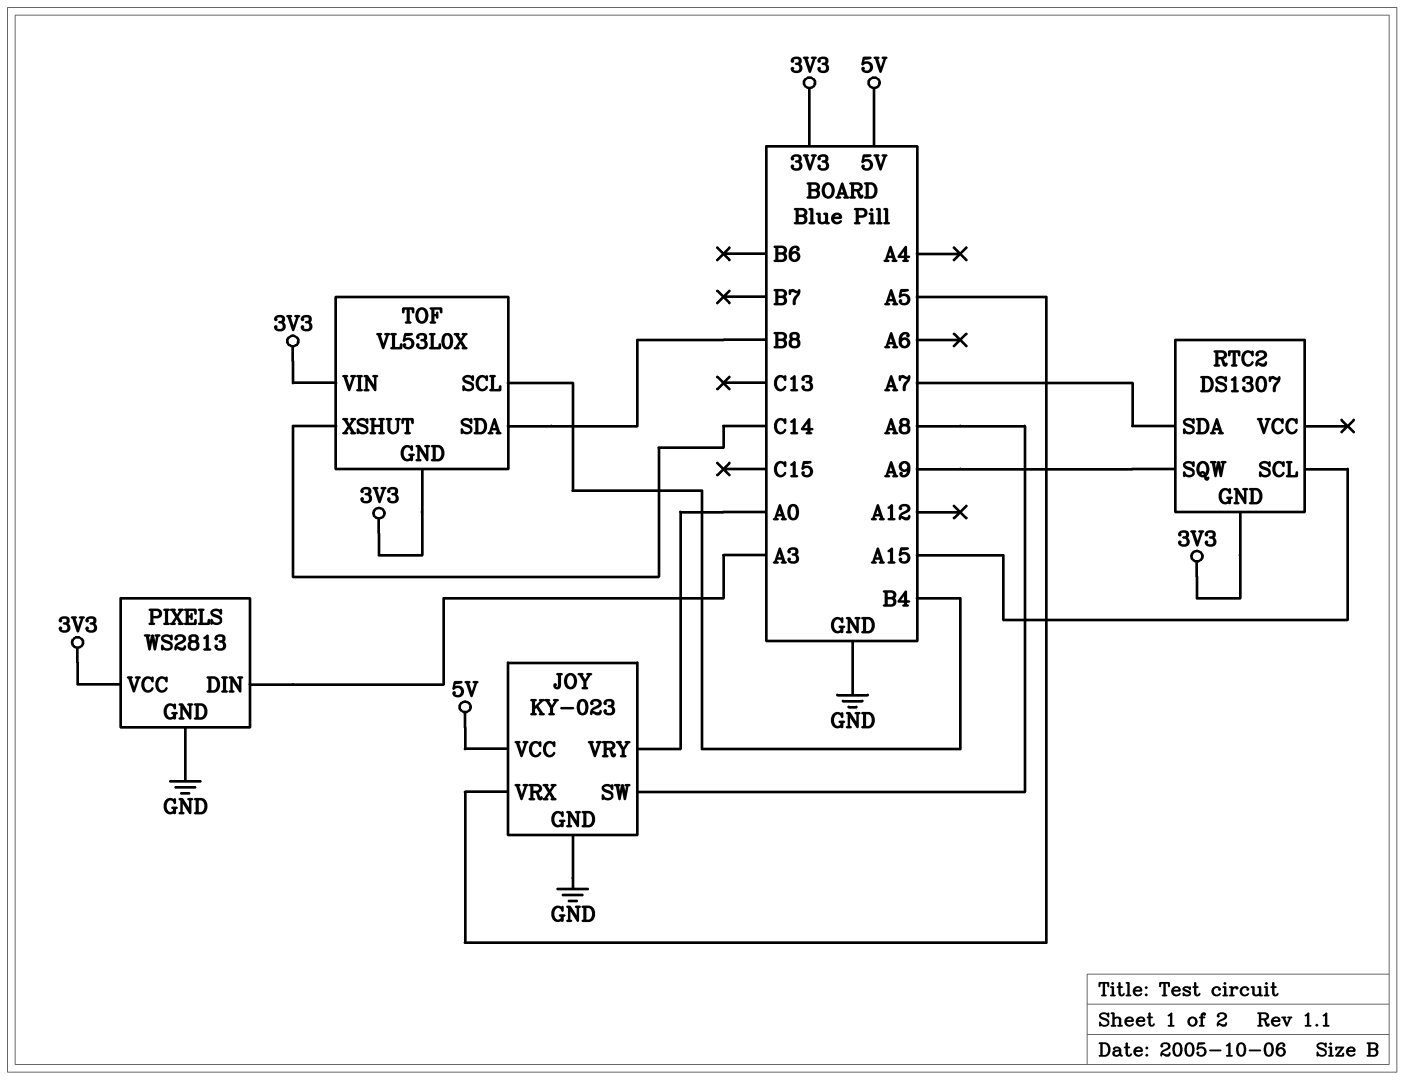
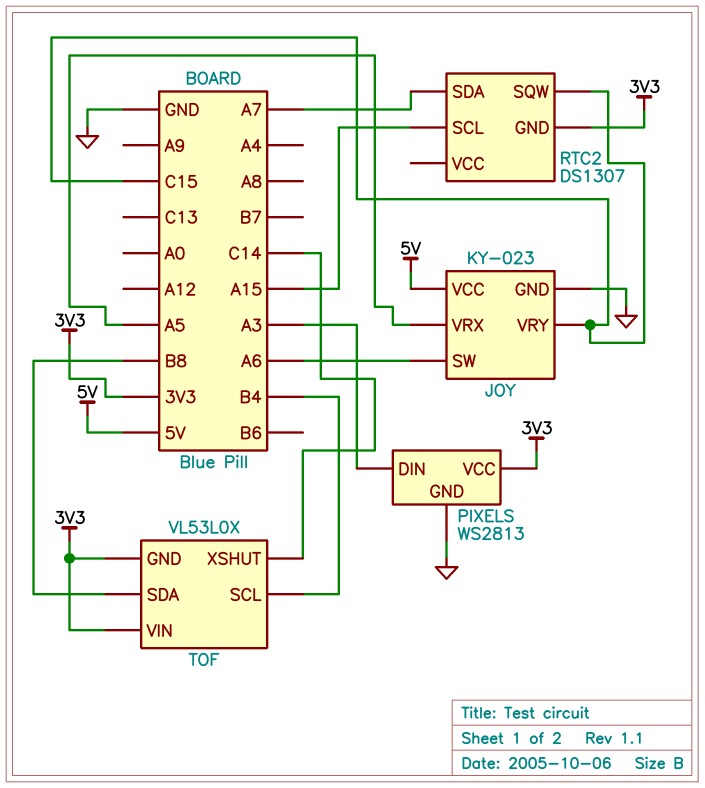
JOY pin SW: A8 -> A6
JOY pin VRY: A0 -> C15
RTC2 pin SQW: A9 -> C15

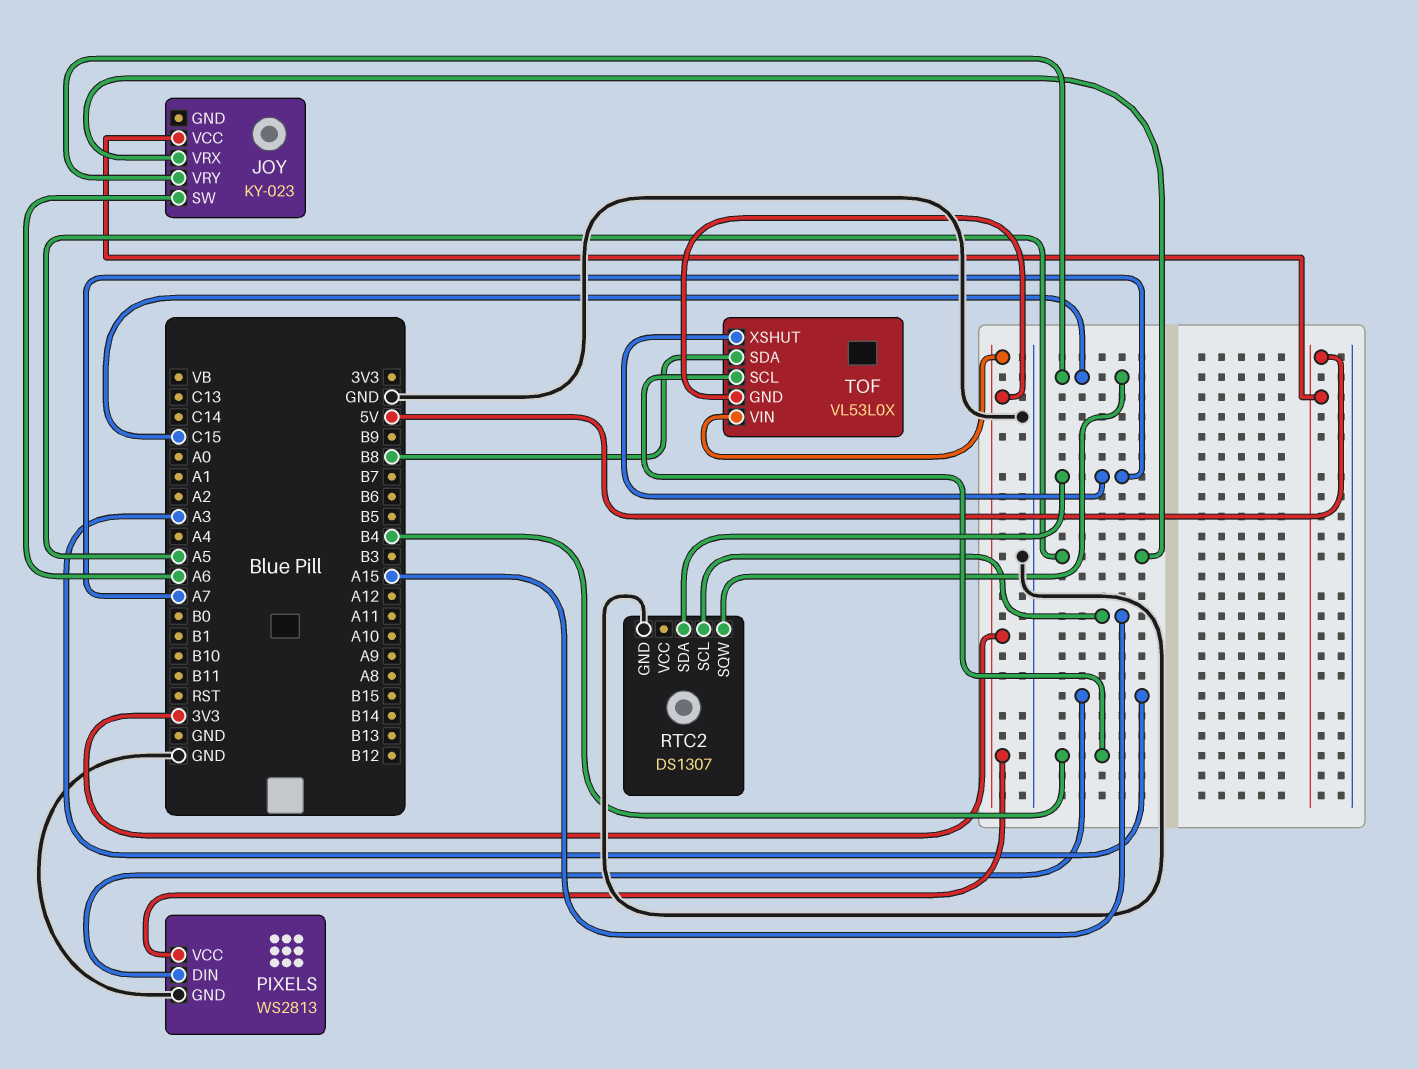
JOY pin GND: GND -> none
RTC2 pin GND: 3V3 -> GND
TOF pin XSHUT: C14 -> A7

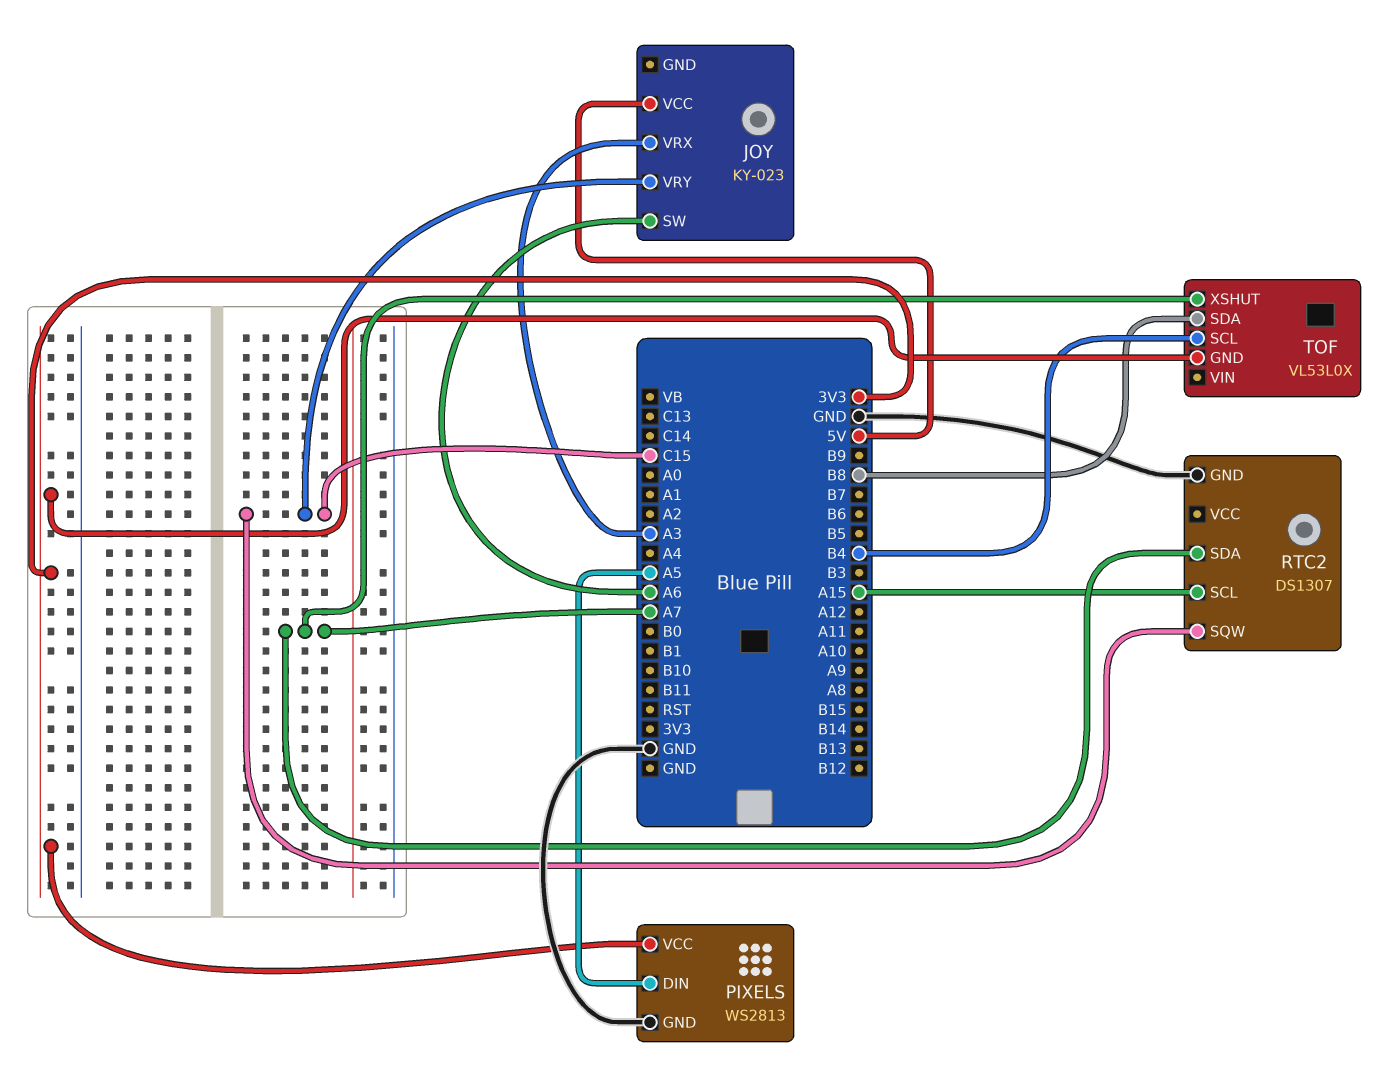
JOY pin VRX: A5 -> A3
PIXELS pin DIN: A3 -> A5
TOF pin VIN: 3V3 -> none

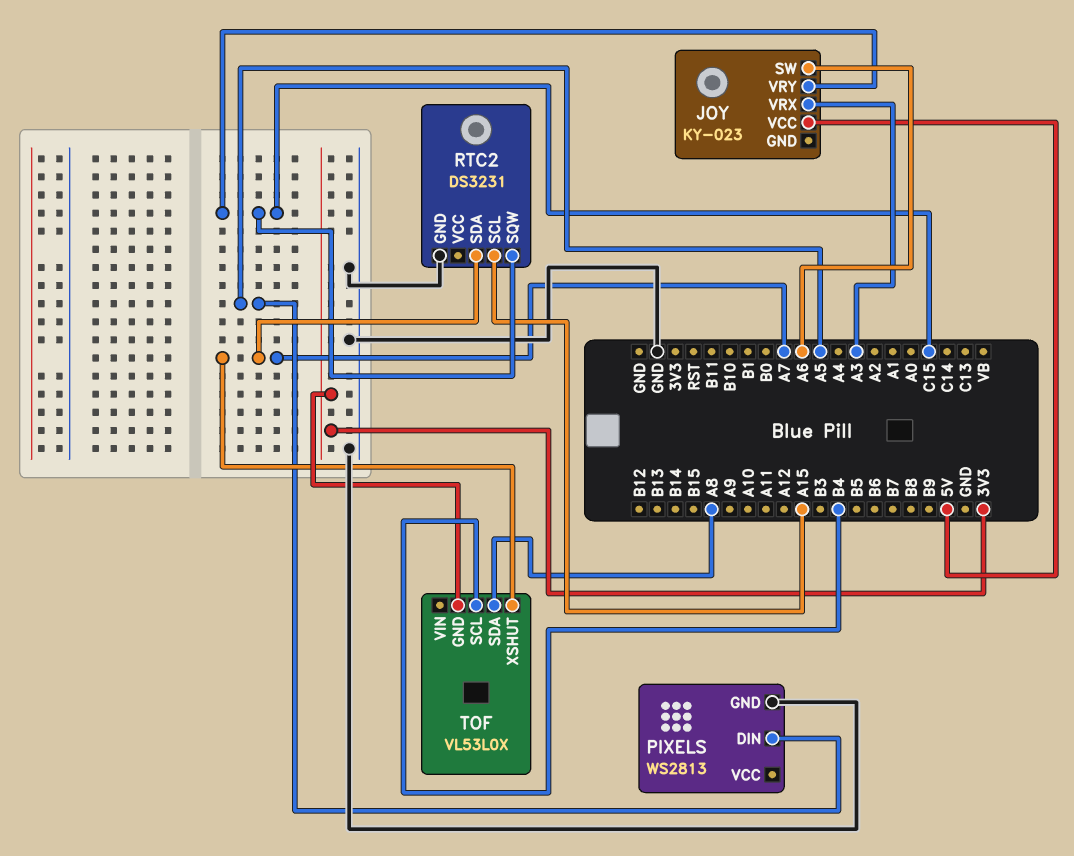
PIXELS pin VCC: 3V3 -> none
RTC2: DS1307 -> DS3231
TOF pin SDA: B8 -> A8

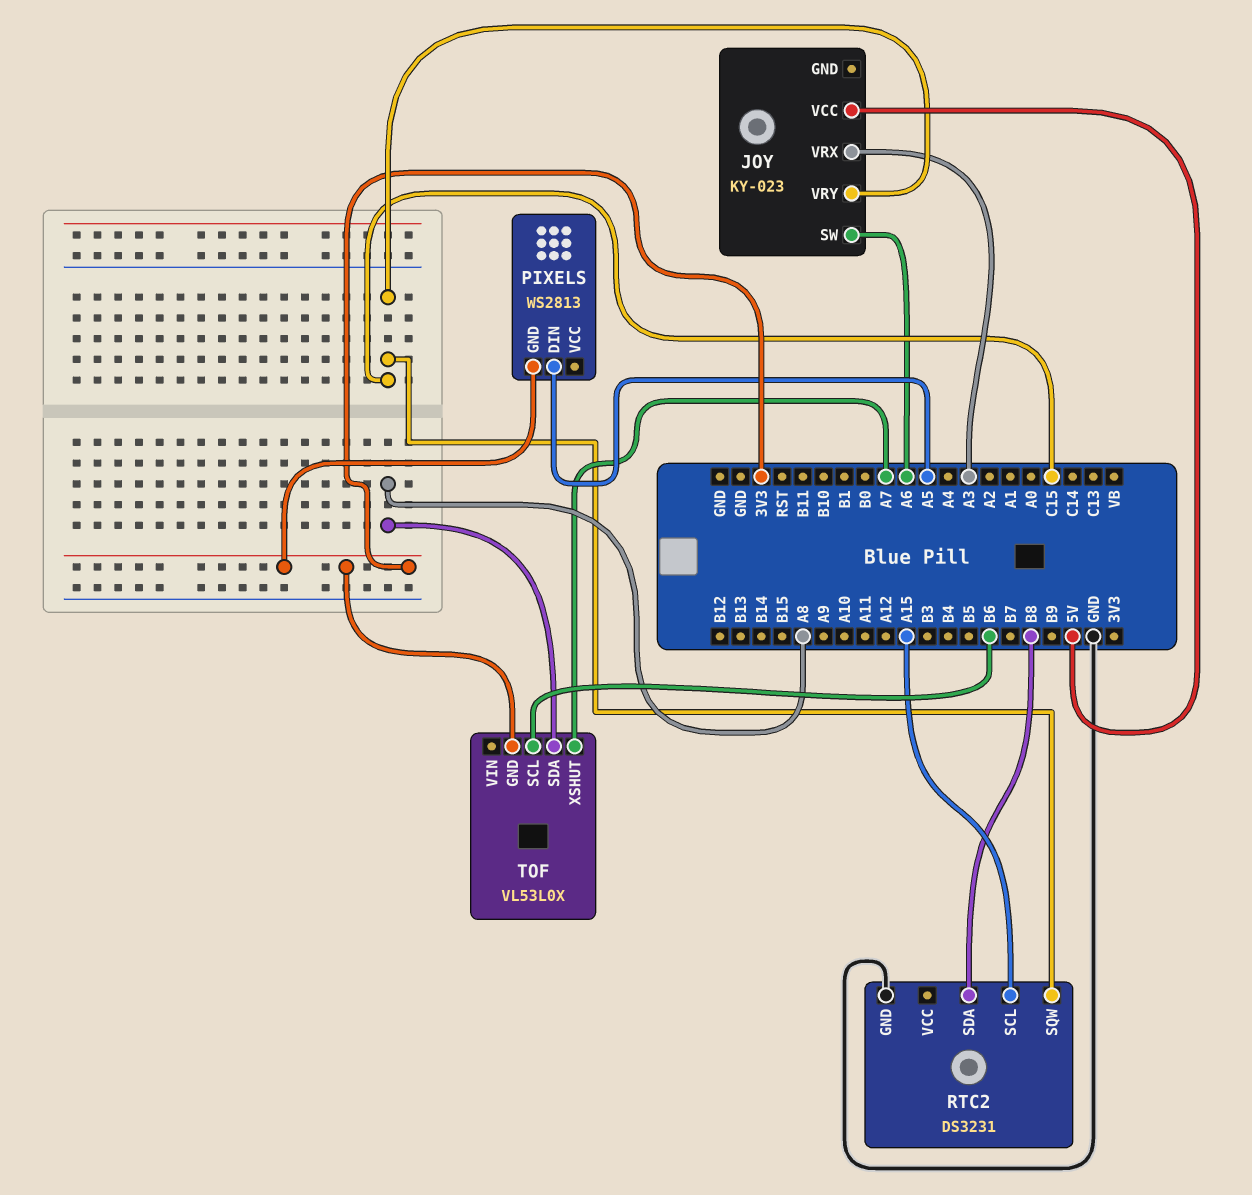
PIXELS pin GND: GND -> 3V3
RTC2 pin SDA: A7 -> B8
TOF pin SCL: B4 -> B6

